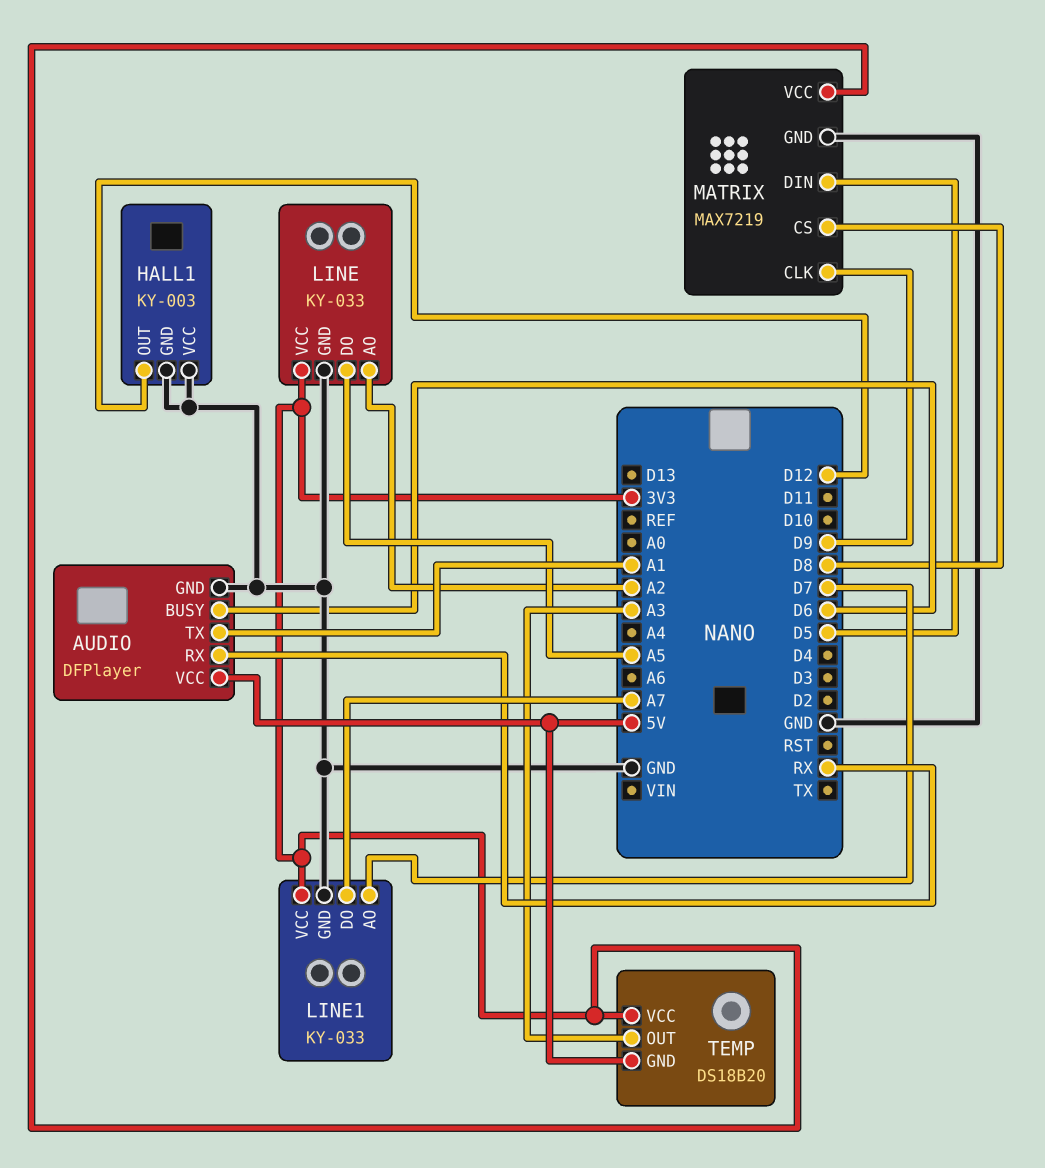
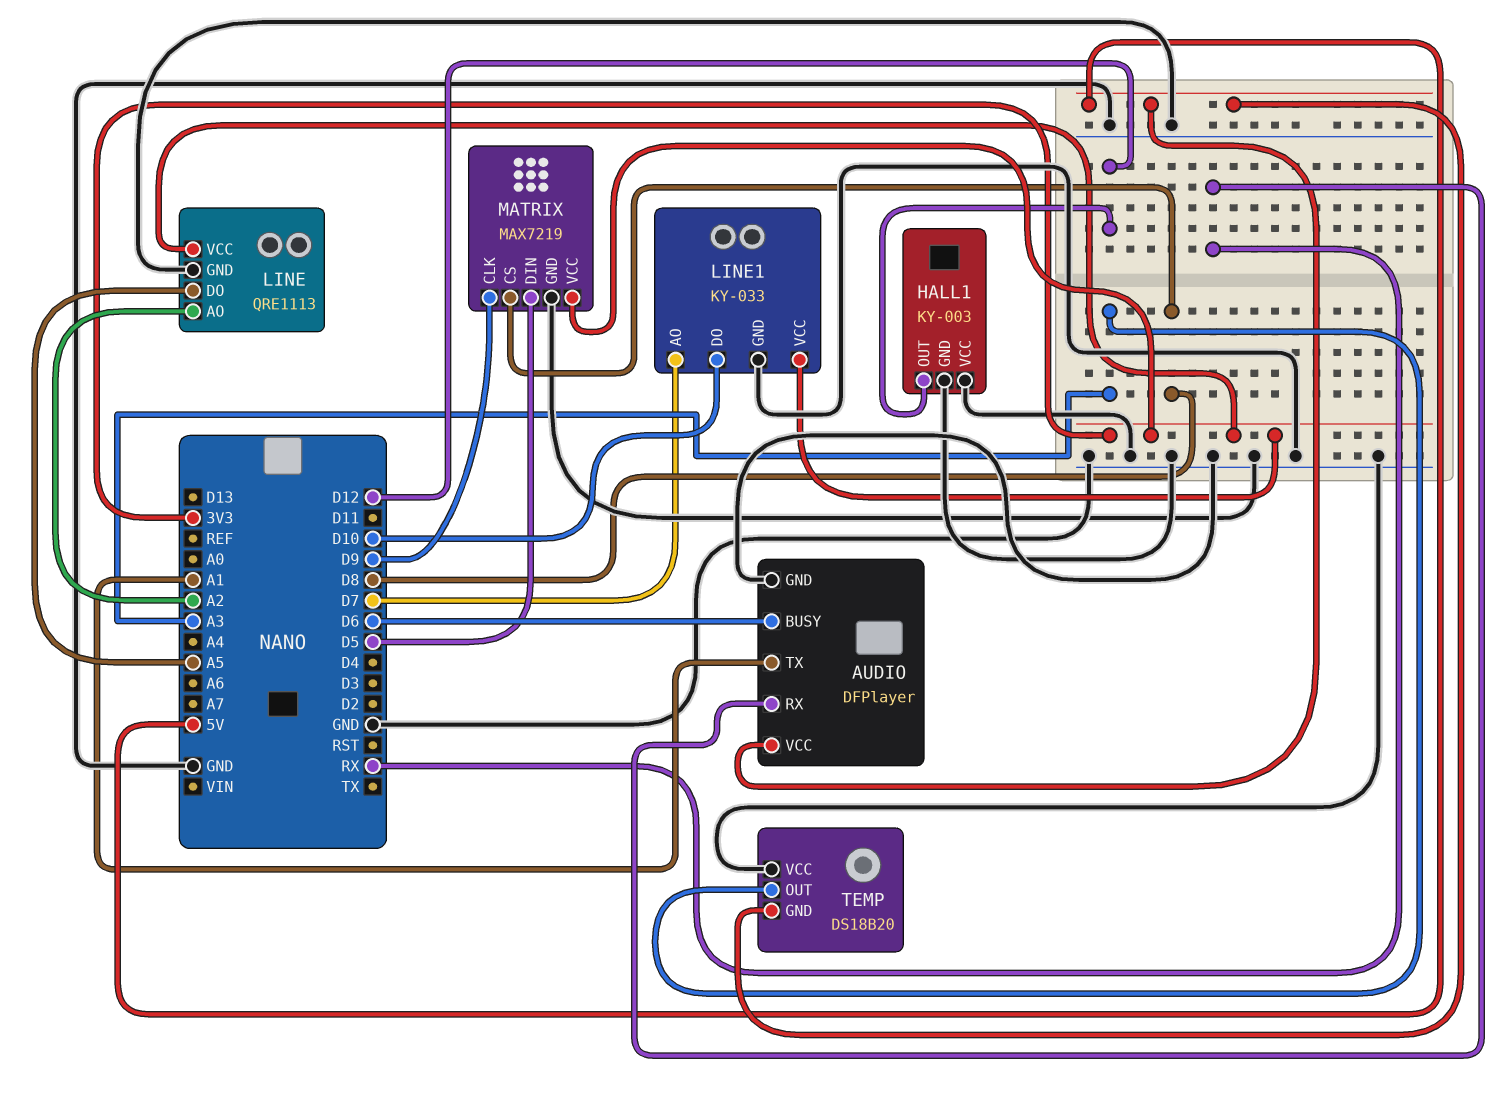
LINE: KY-033 -> QRE1113
LINE1 pin DO: A7 -> D10
TEMP pin VCC: 3V3 -> GND

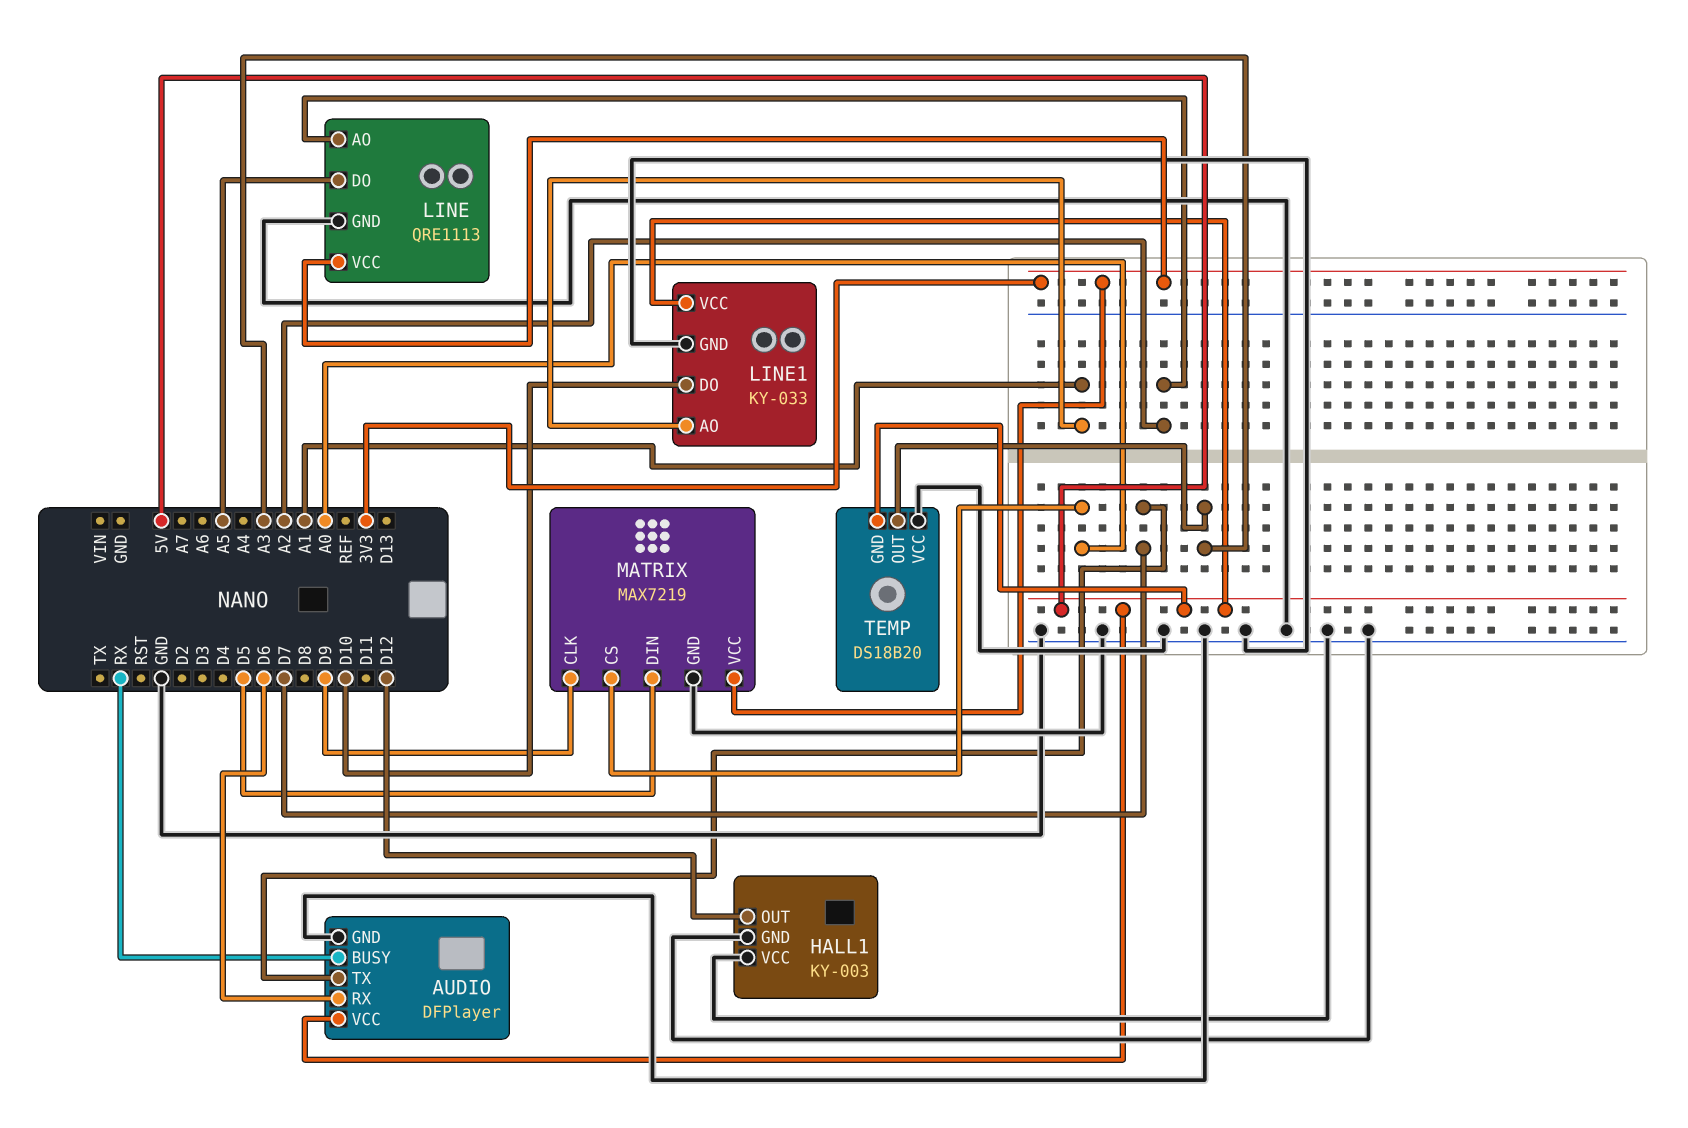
AUDIO pin BUSY: D6 -> RX
AUDIO pin RX: RX -> D6
AUDIO pin TX: A1 -> D7
LINE1 pin AO: D7 -> A1
LINE1 pin VCC: 3V3 -> 5V
MATRIX pin CS: D8 -> A0

